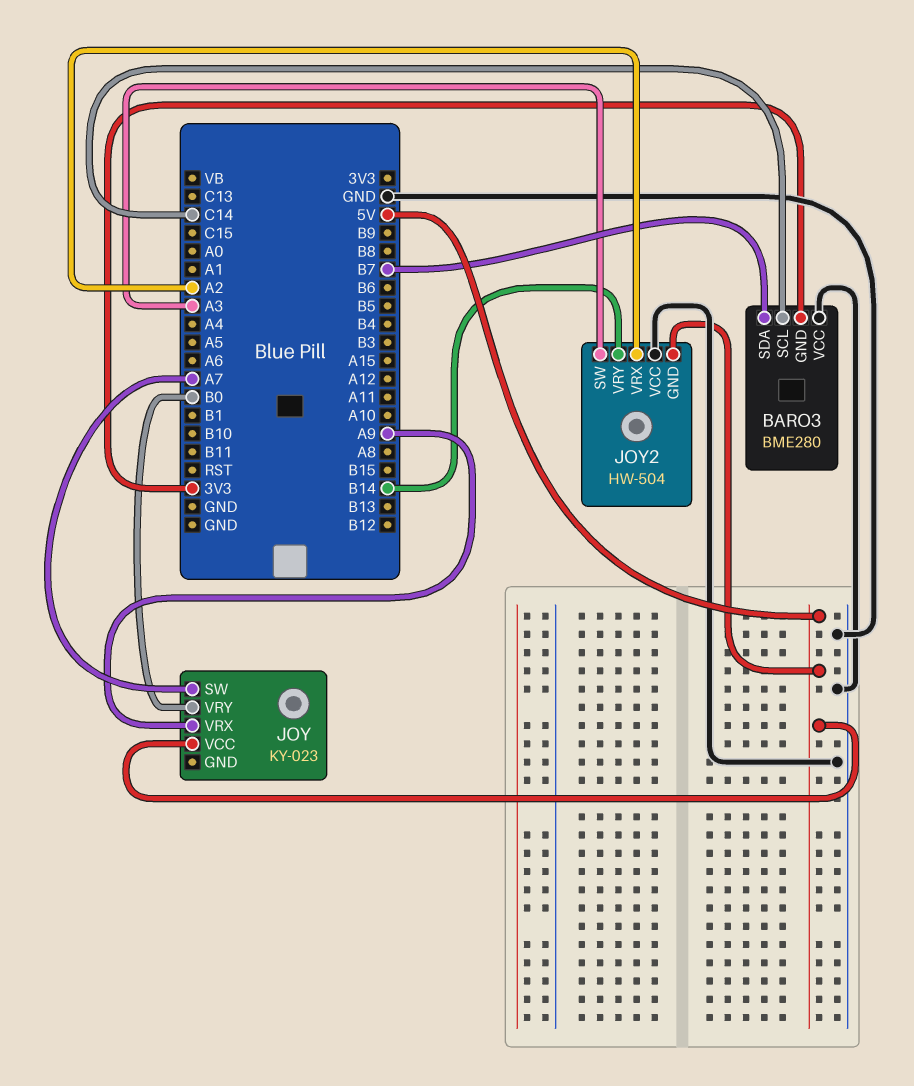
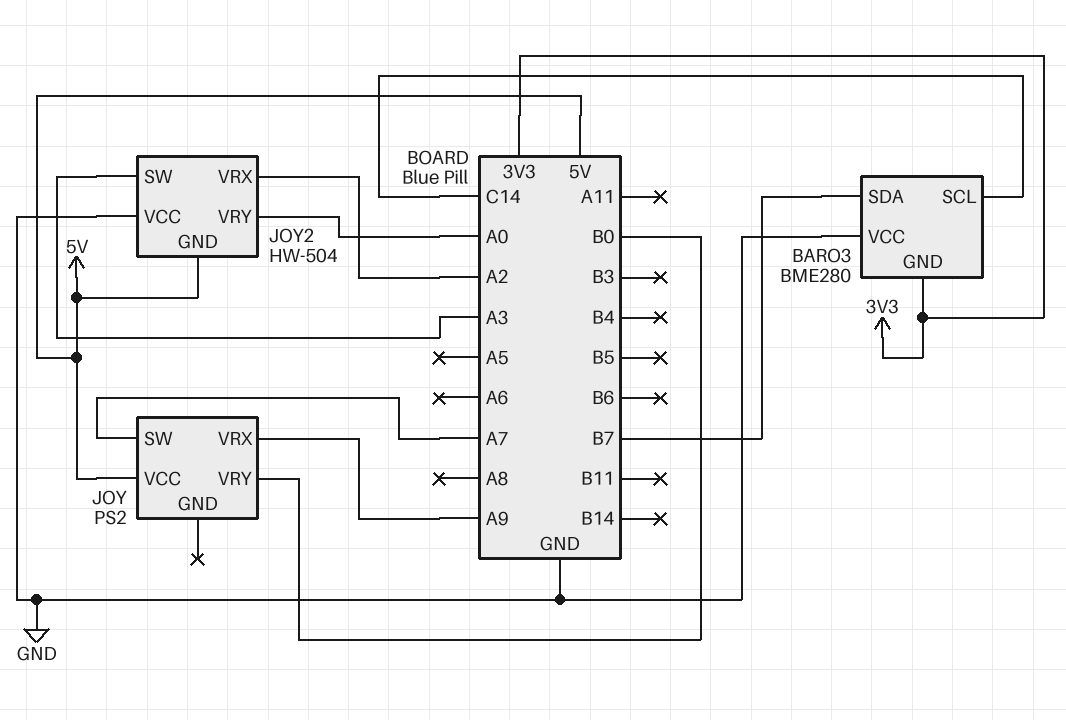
JOY: KY-023 -> PS2
JOY2 pin VRY: B14 -> A0

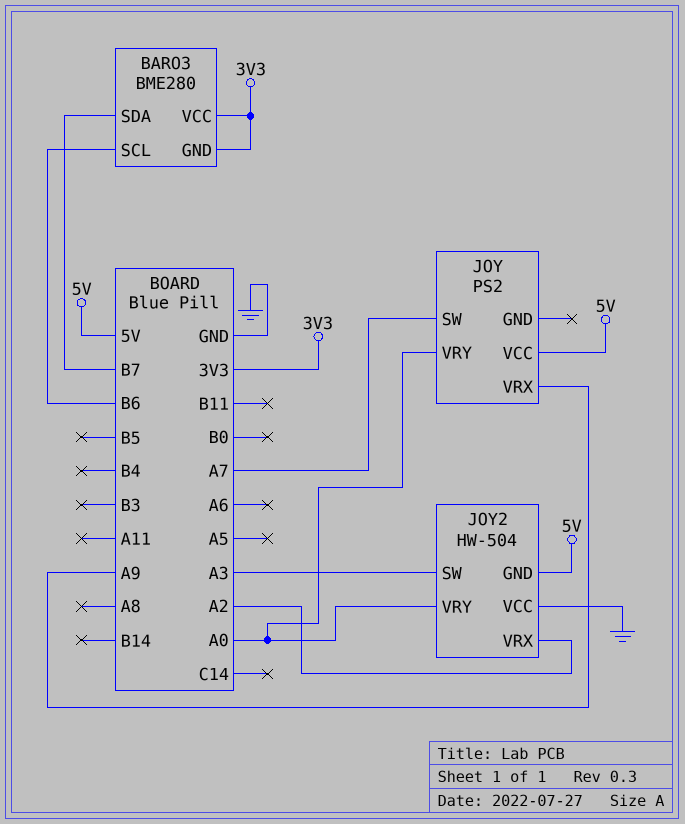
BARO3 pin SCL: C14 -> B6
BARO3 pin VCC: GND -> 3V3
JOY pin VRY: B0 -> A0

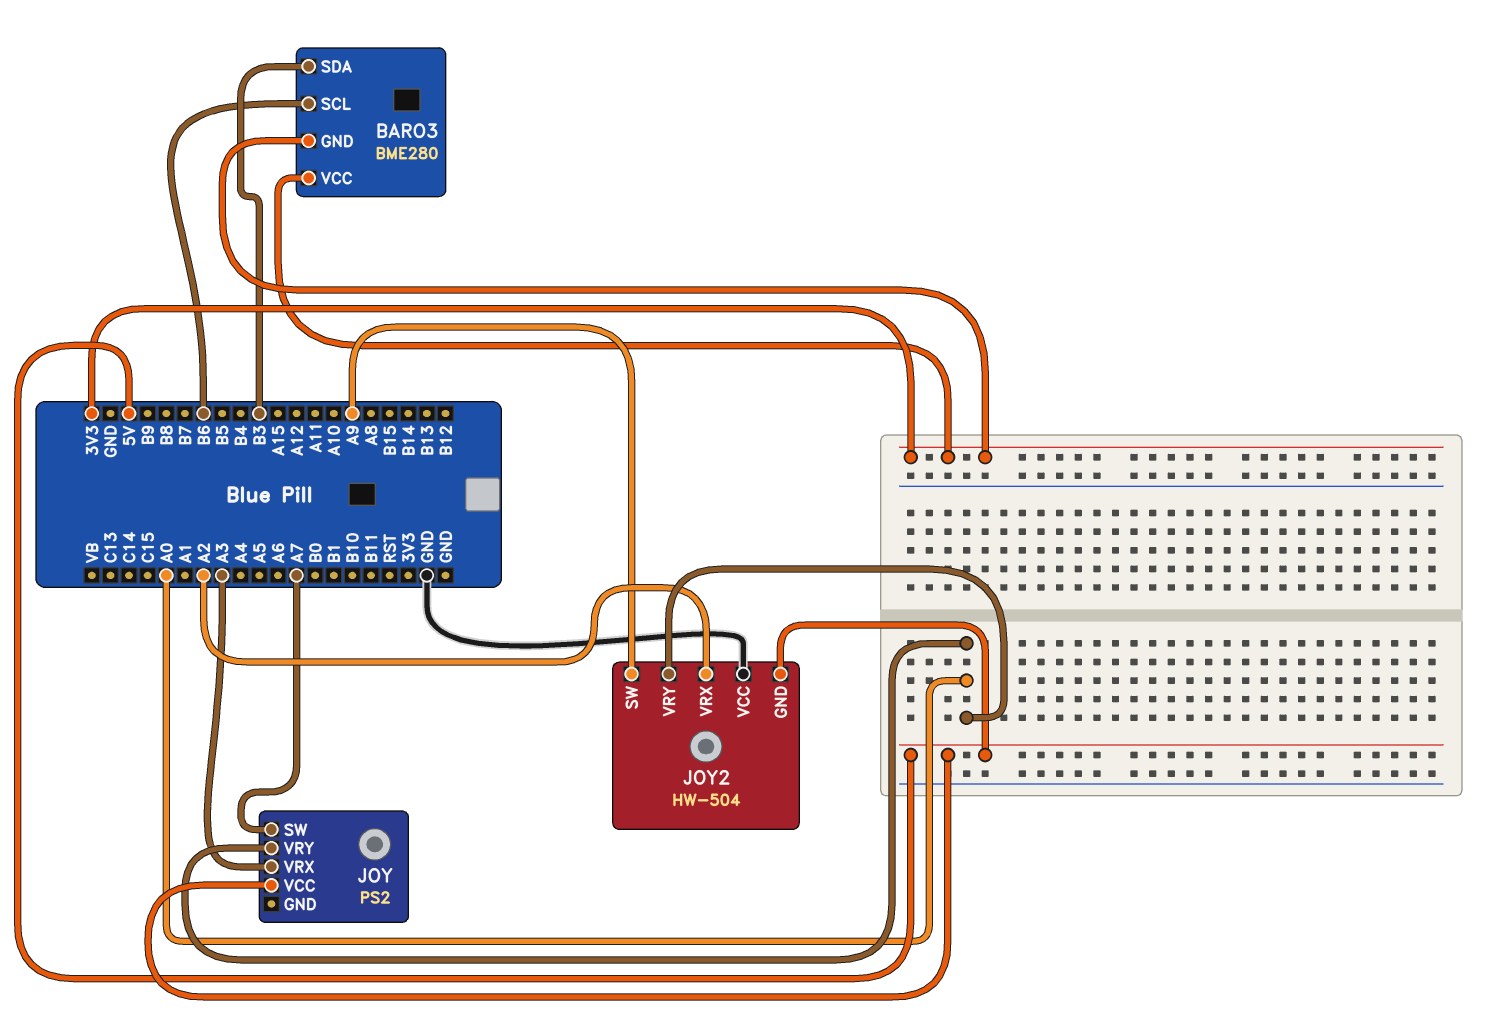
BARO3 pin SDA: B7 -> B3
JOY pin VRX: A9 -> A3
JOY2 pin SW: A3 -> A9

